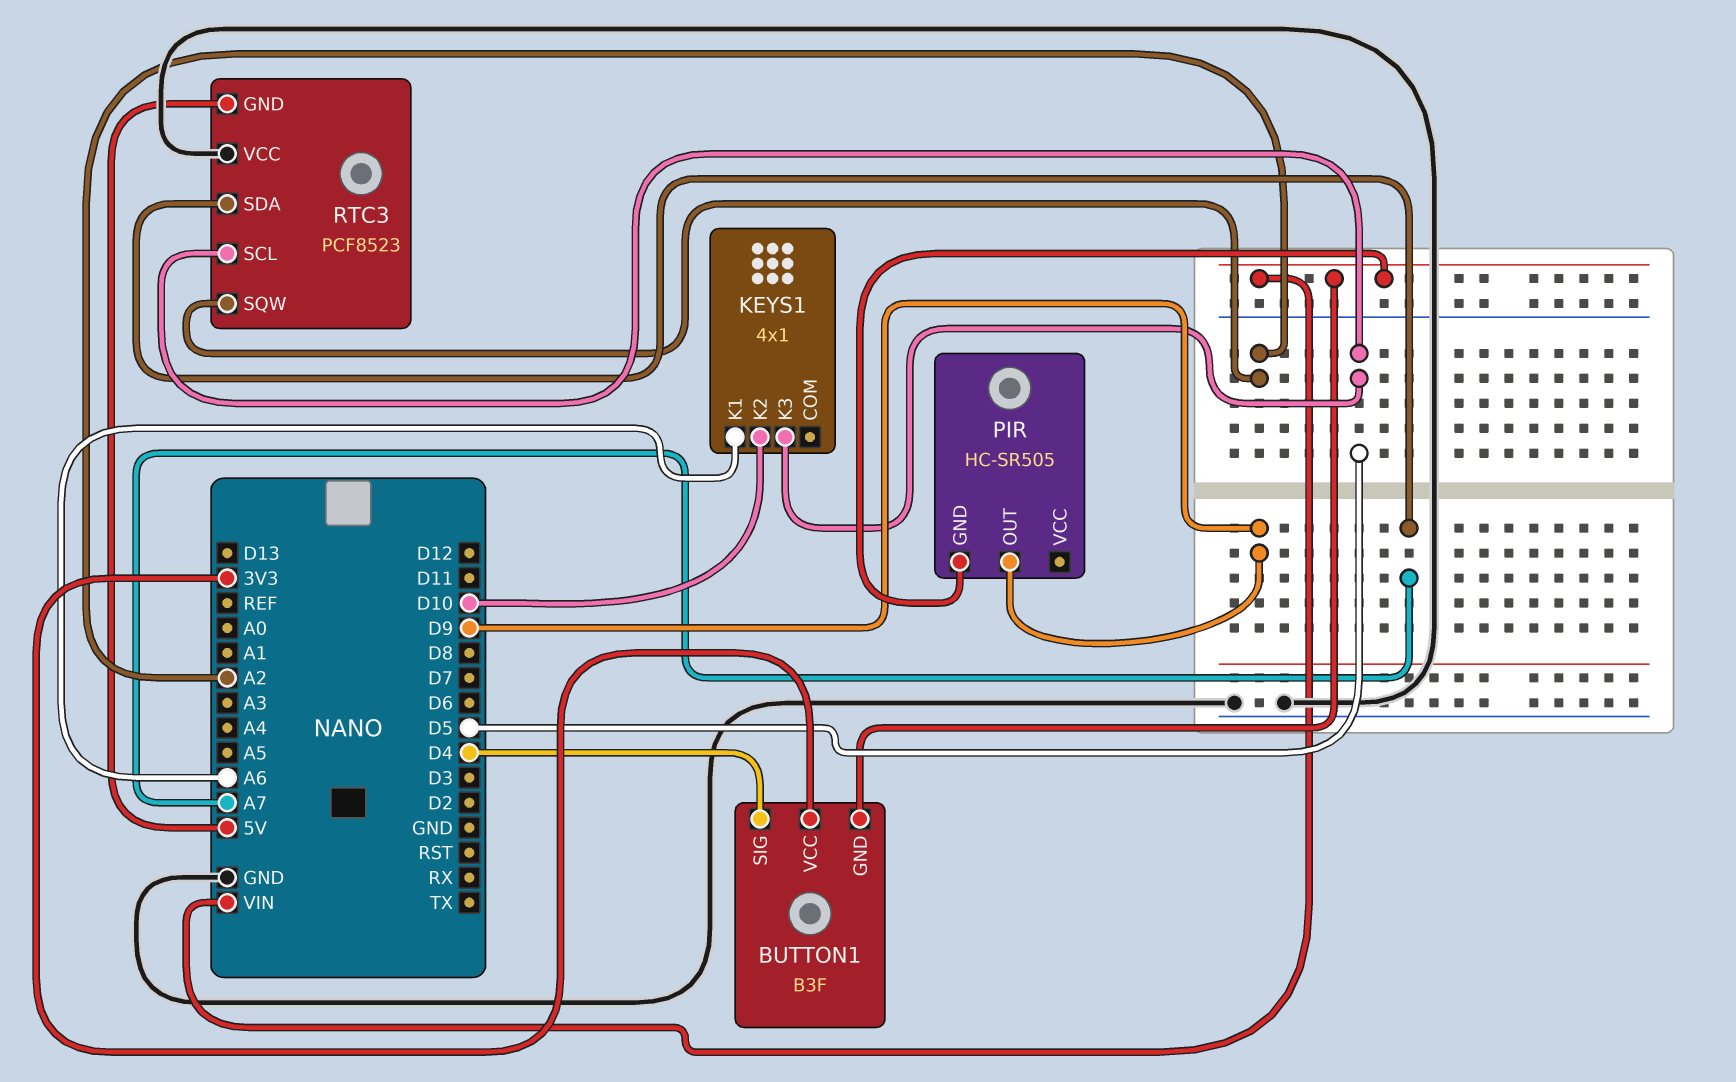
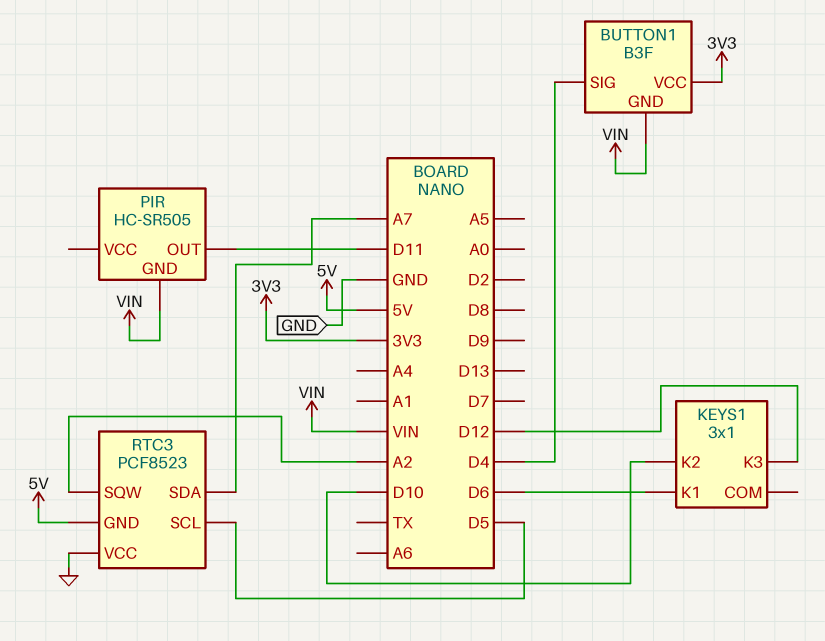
KEYS1: 4x1 -> 3x1
KEYS1 pin K1: A6 -> D6
KEYS1 pin K3: D5 -> D12
PIR pin OUT: D9 -> D11

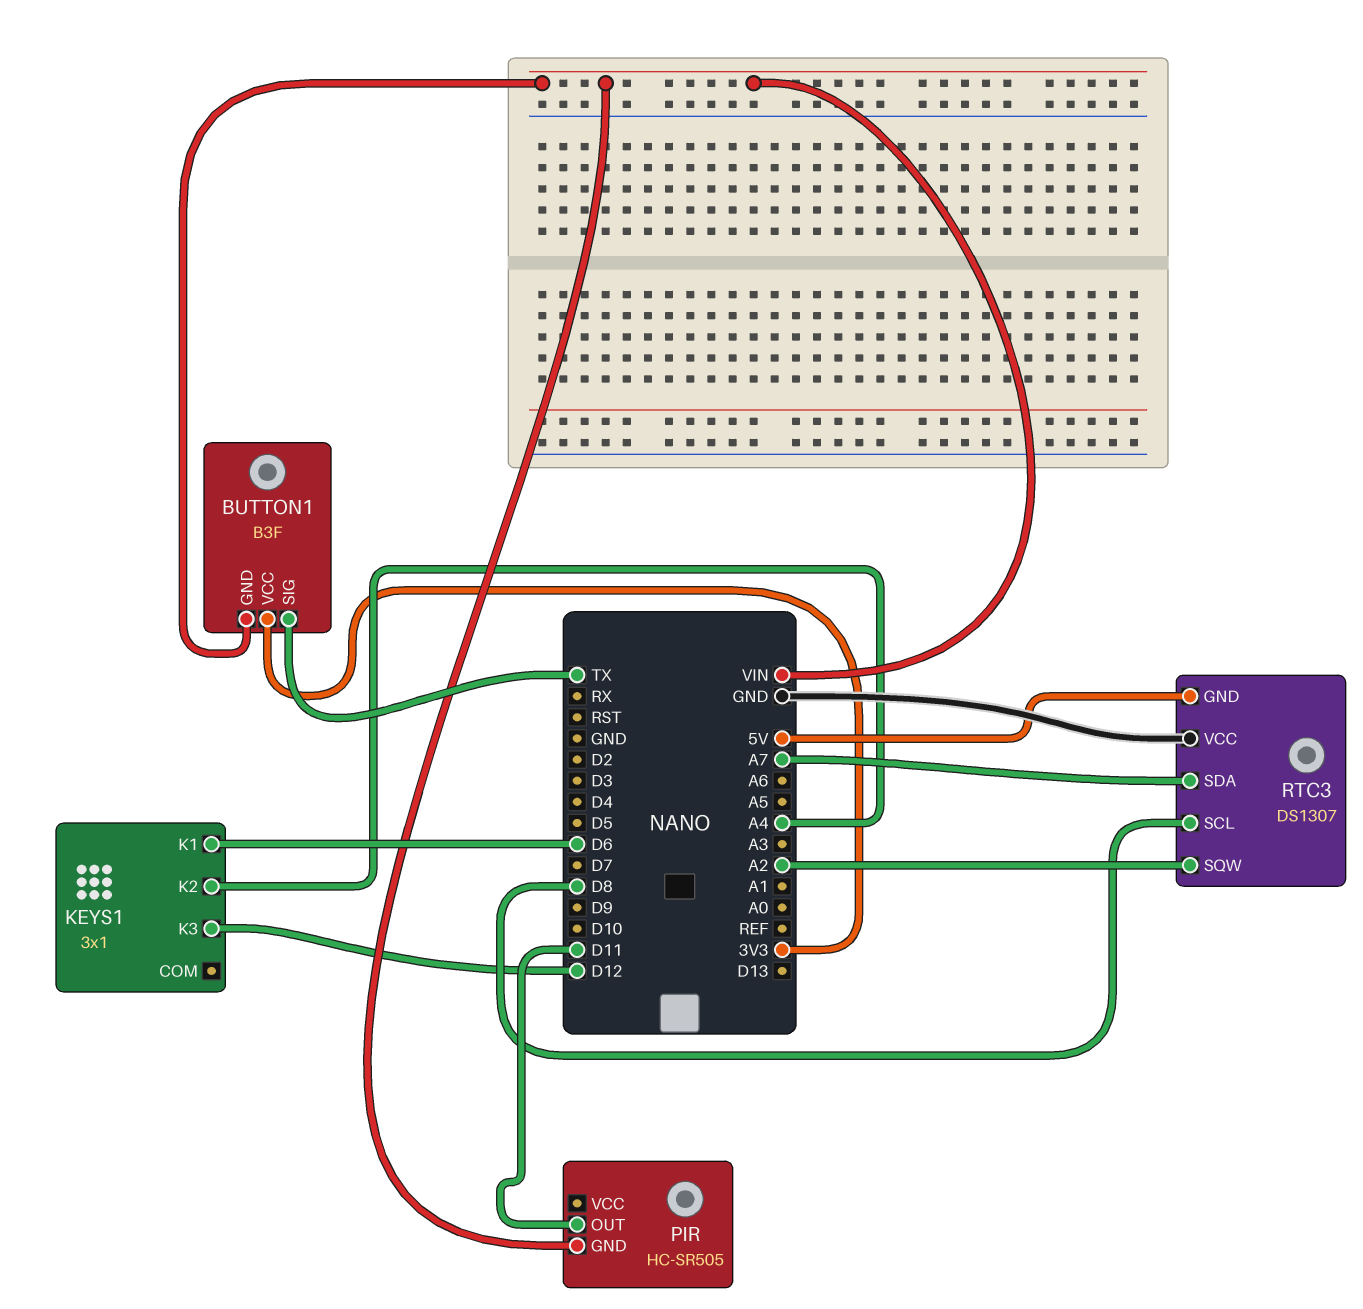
BUTTON1 pin SIG: D4 -> TX
KEYS1 pin K2: D10 -> A4
RTC3: PCF8523 -> DS1307
RTC3 pin SCL: D5 -> D8

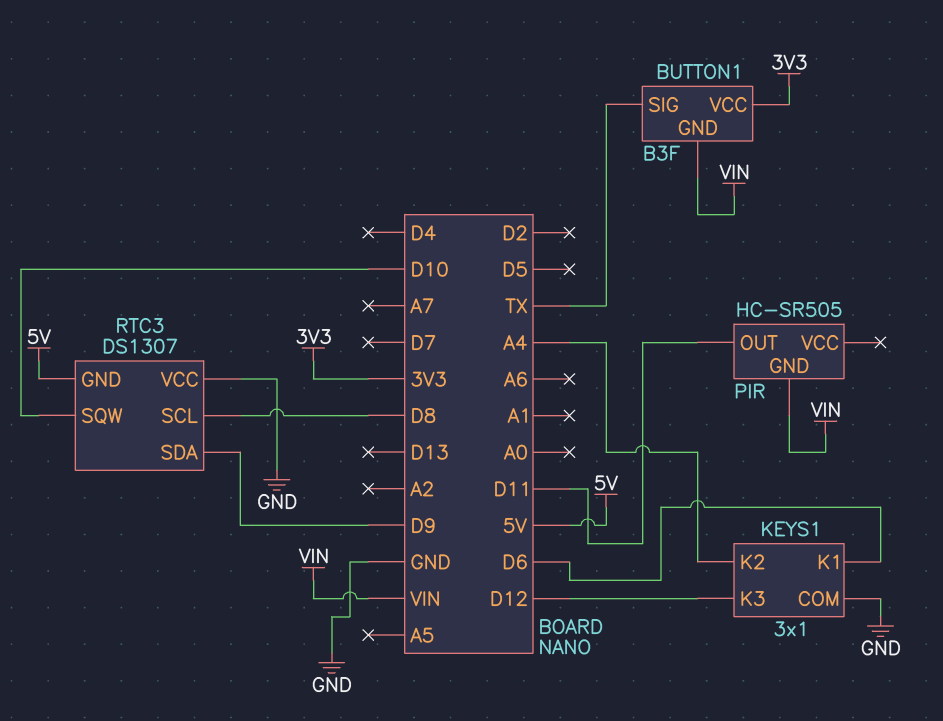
KEYS1 pin COM: none -> GND
RTC3 pin SDA: A7 -> D9
RTC3 pin SQW: A2 -> D10

